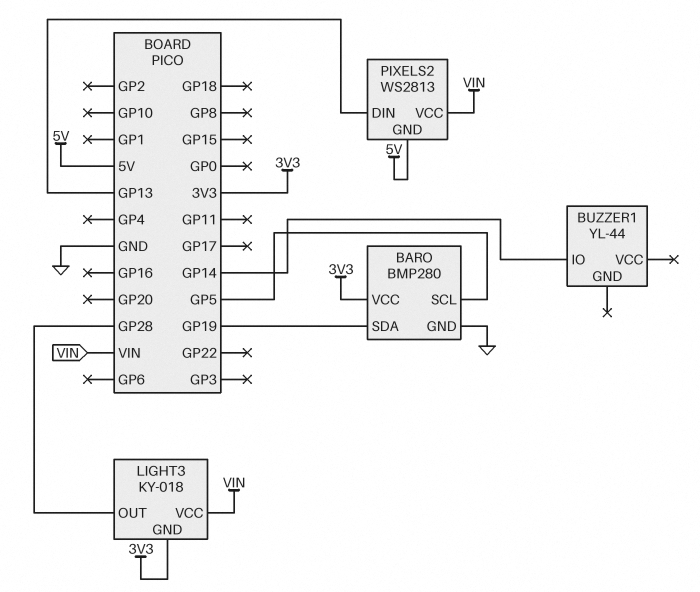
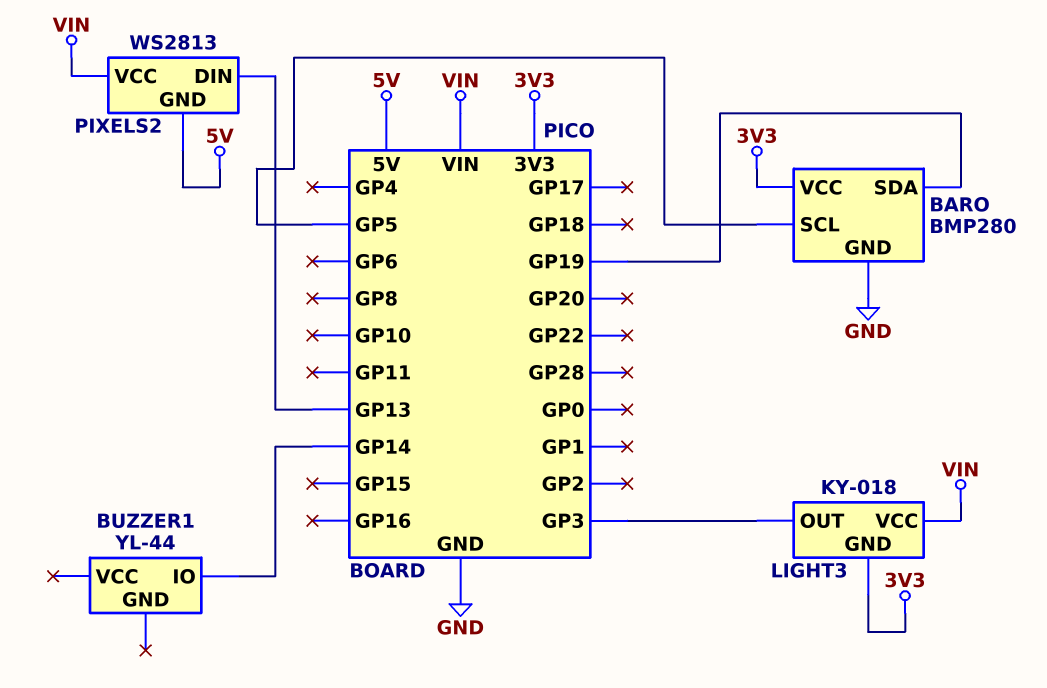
LIGHT3 pin OUT: GP28 -> GP3

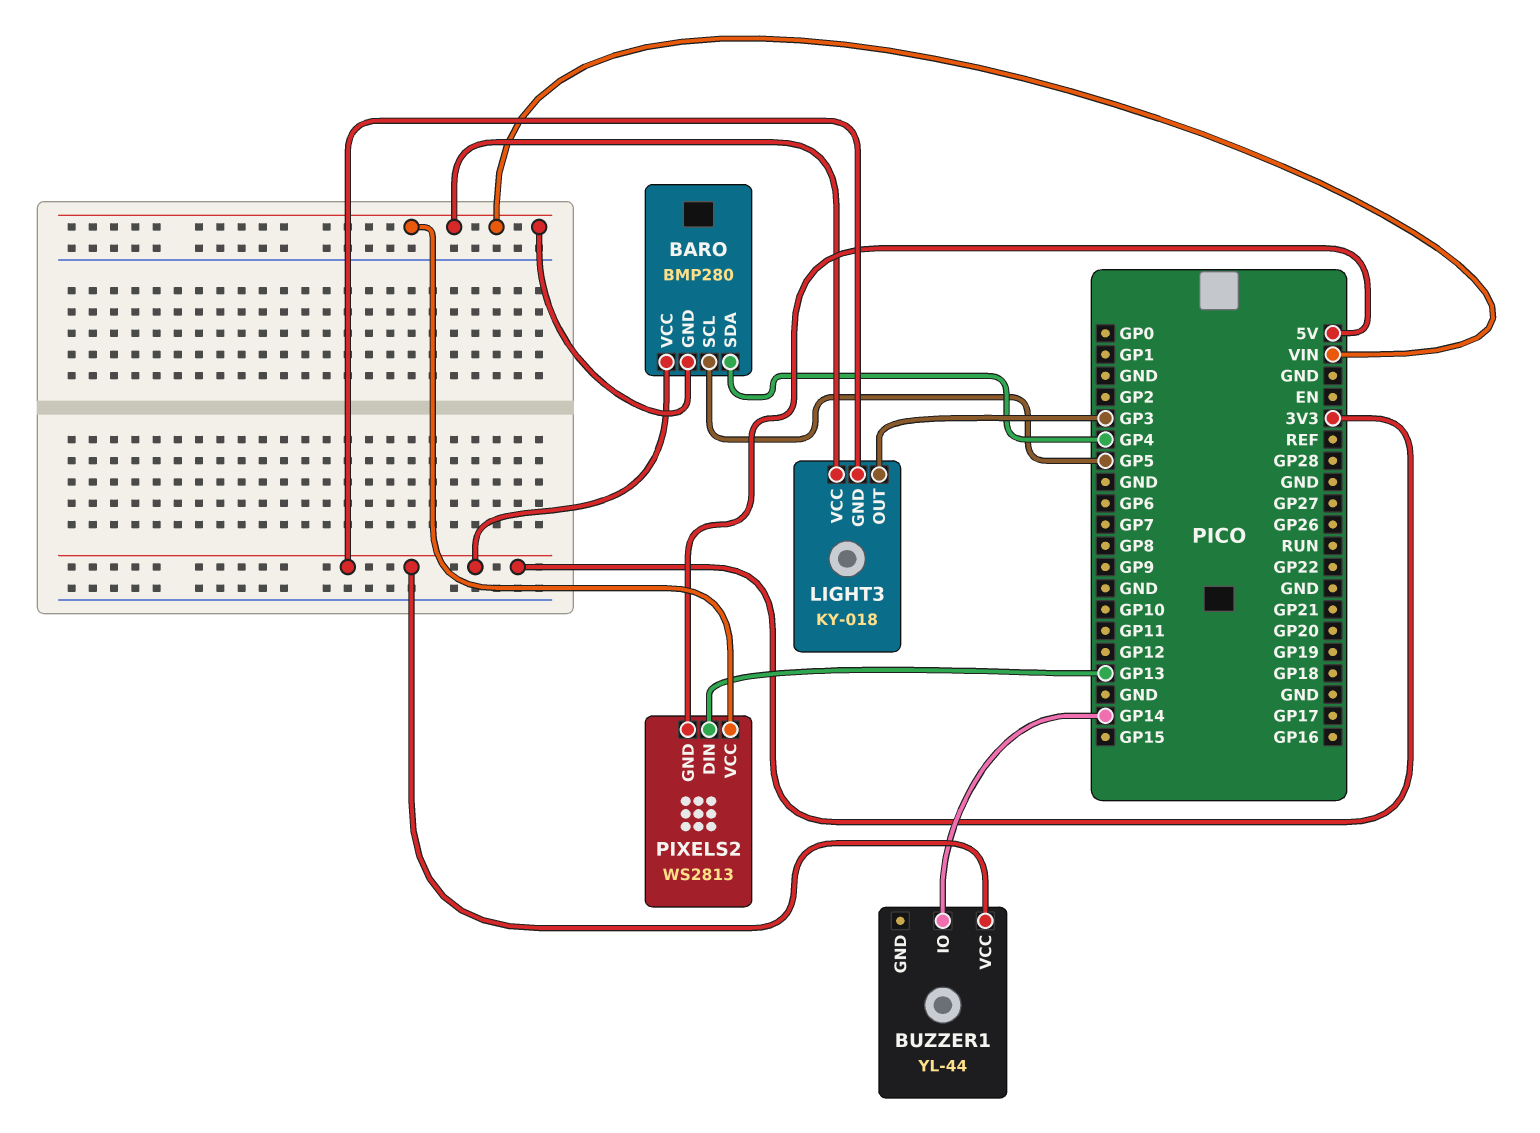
BARO pin GND: GND -> VIN
BARO pin SDA: GP19 -> GP4
BUZZER1 pin VCC: none -> 3V3

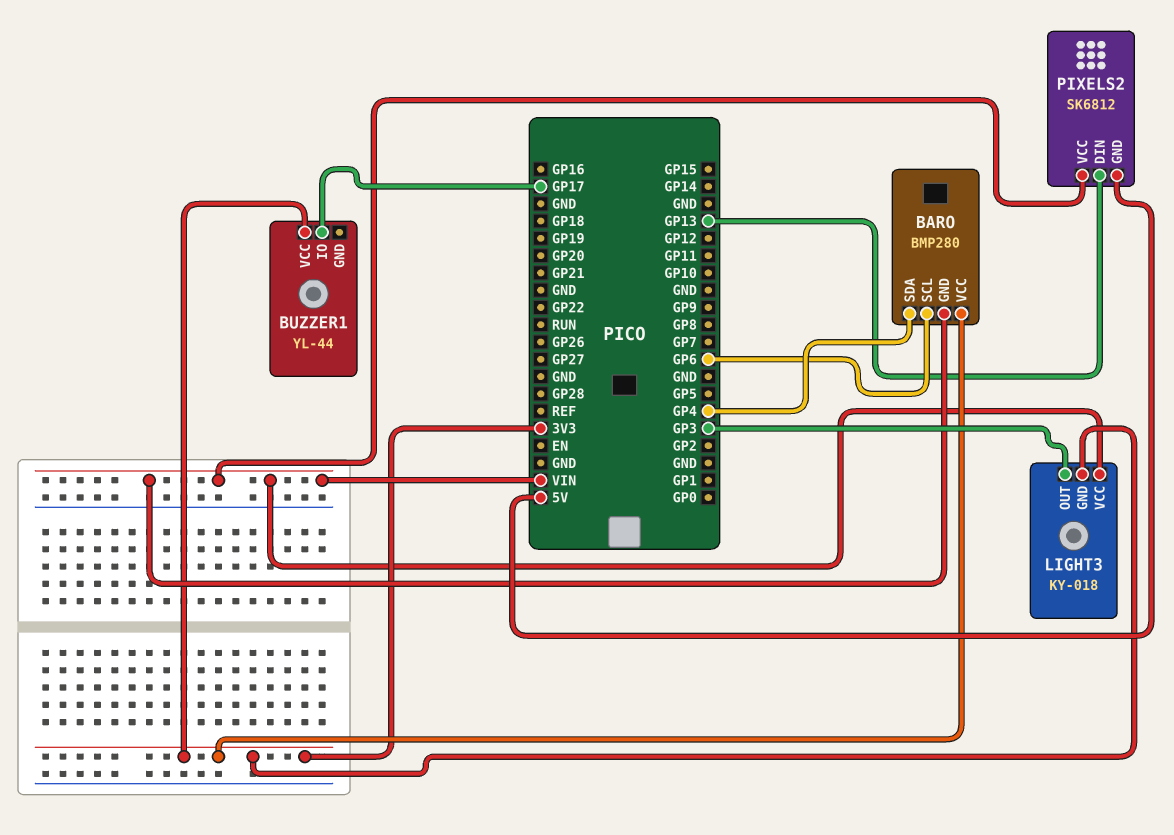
BARO pin SCL: GP5 -> GP6
BUZZER1 pin IO: GP14 -> GP17
PIXELS2: WS2813 -> SK6812

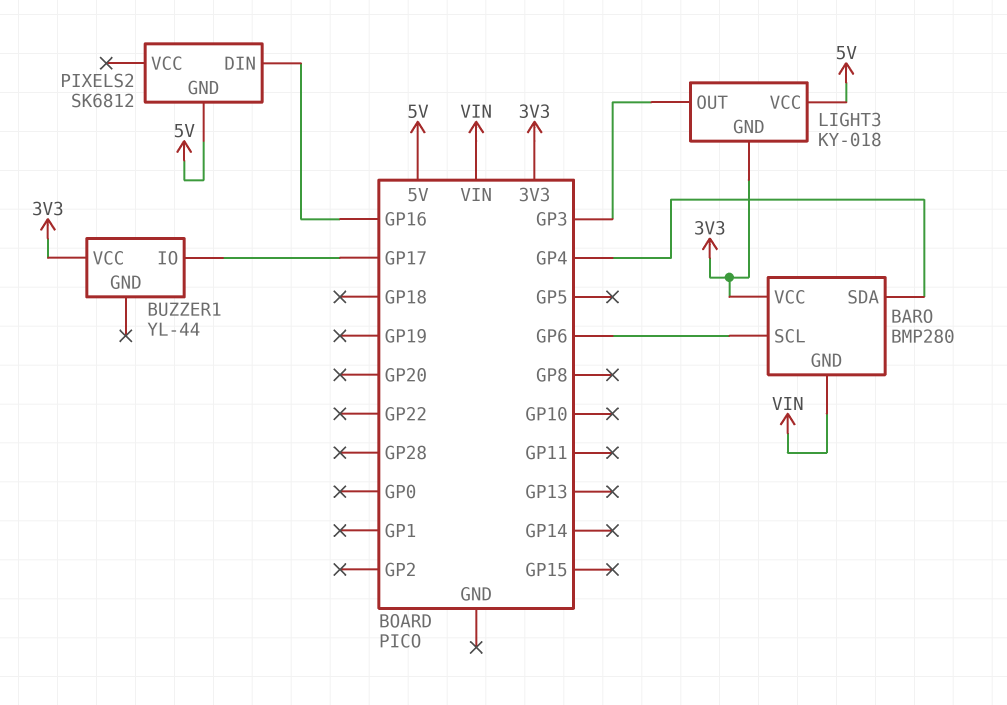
LIGHT3 pin VCC: VIN -> 5V
PIXELS2 pin DIN: GP13 -> GP16
PIXELS2 pin VCC: VIN -> none

